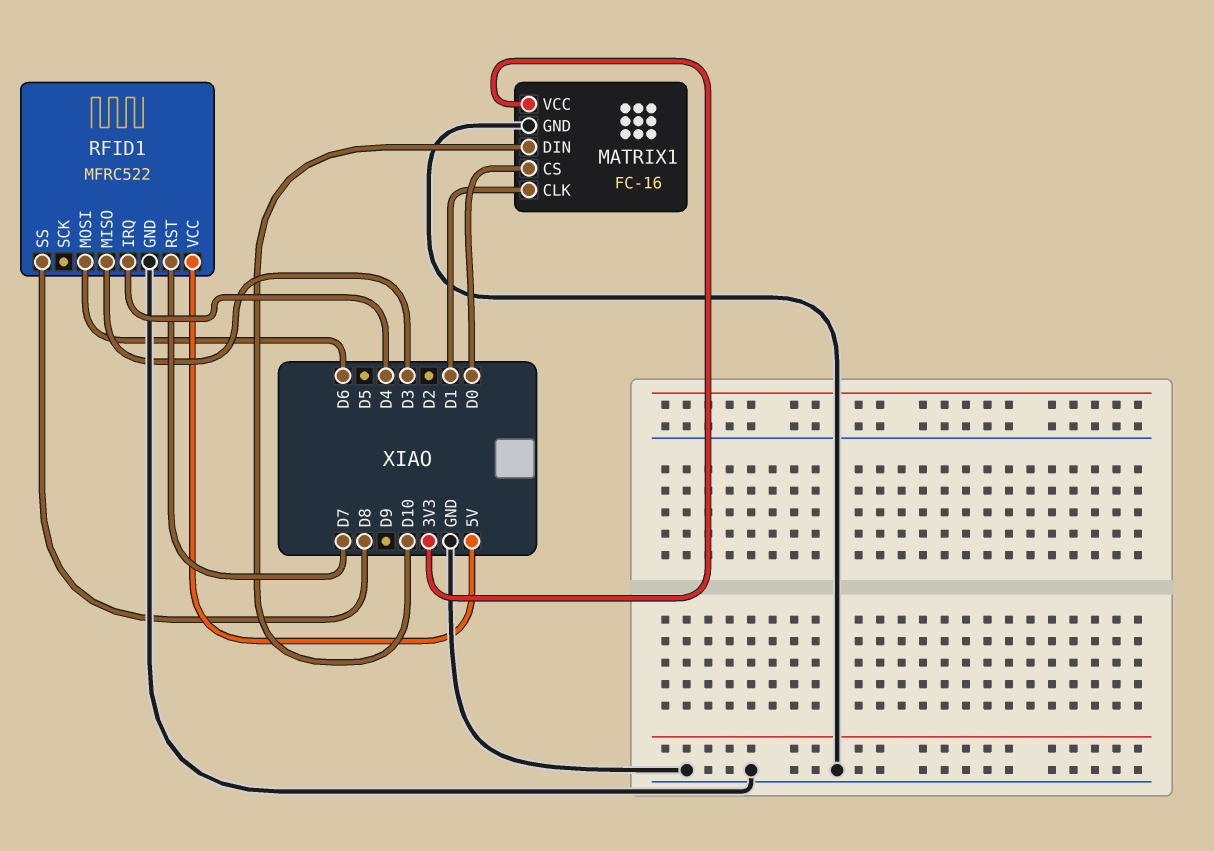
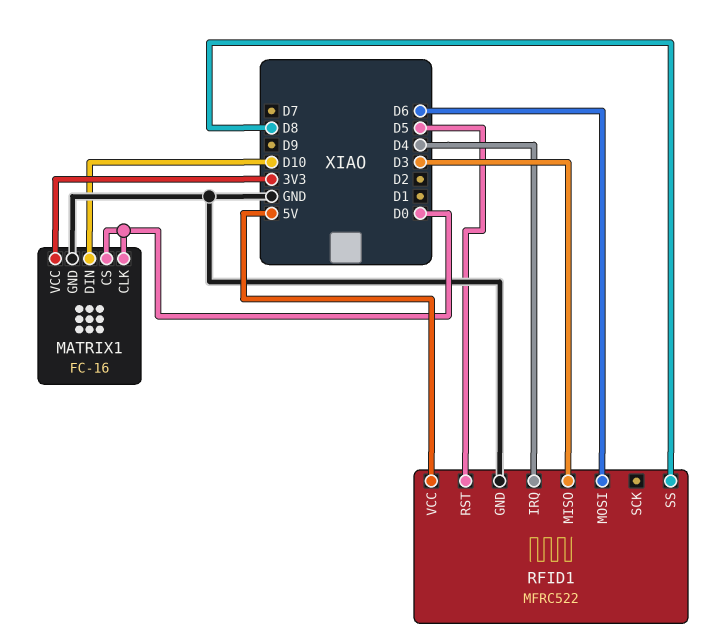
MATRIX1 pin CLK: D1 -> D0
RFID1 pin RST: D7 -> D5

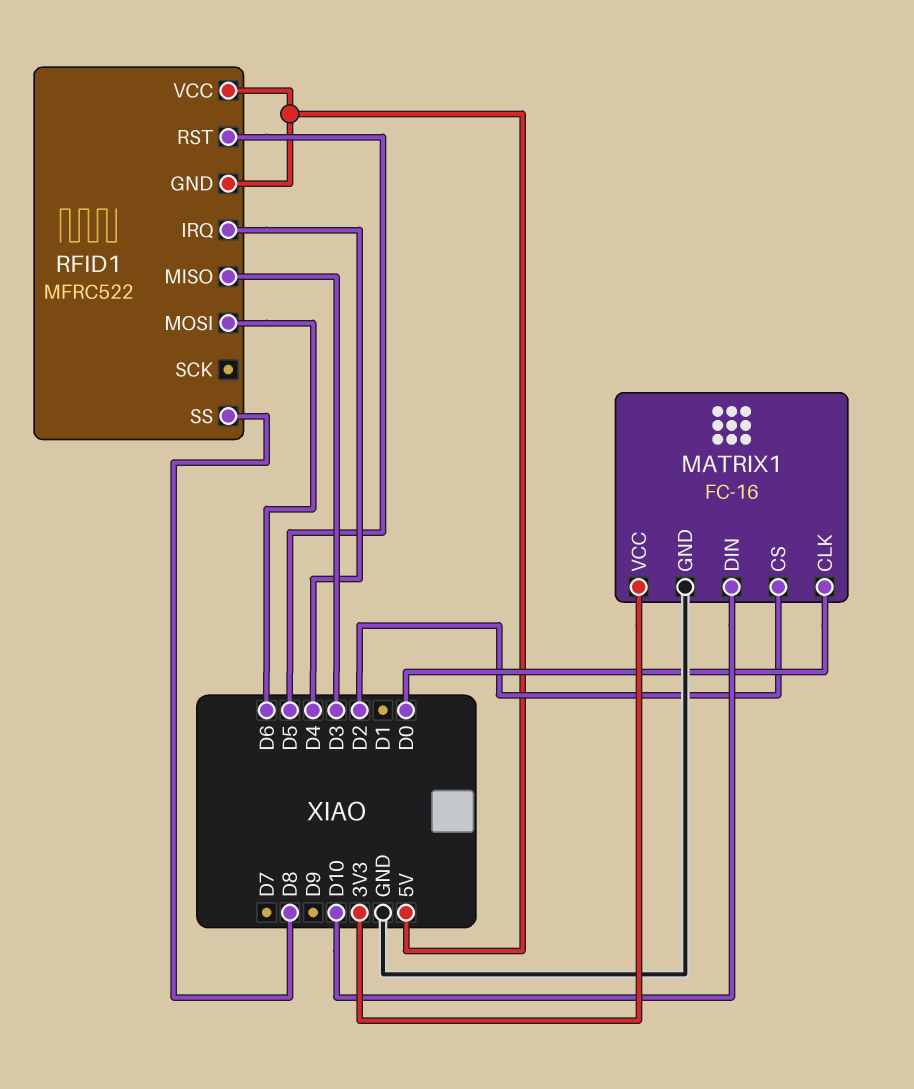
MATRIX1 pin CS: D0 -> D2
RFID1 pin GND: GND -> 5V

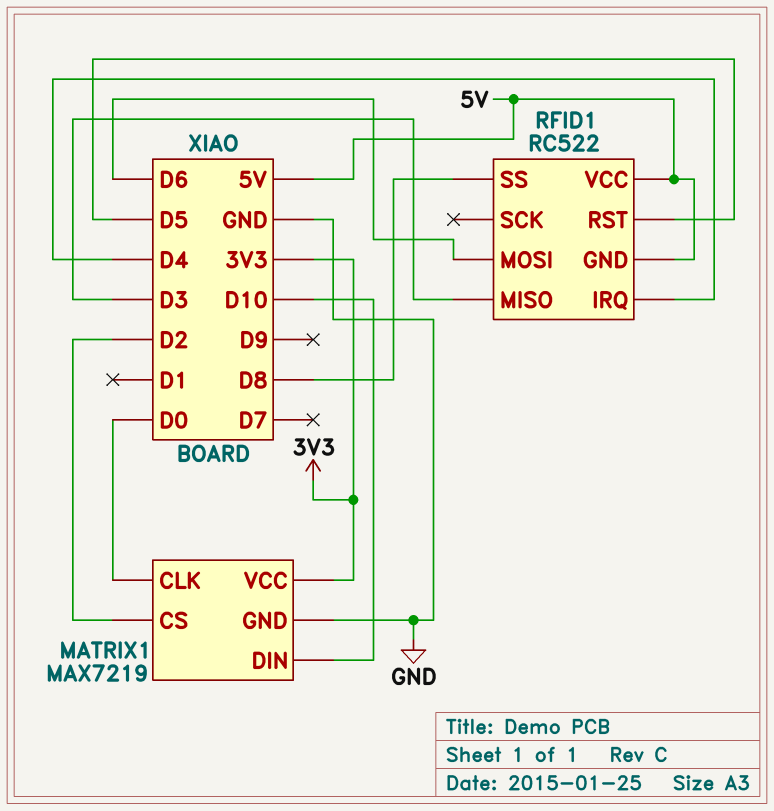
MATRIX1: FC-16 -> MAX7219
RFID1: MFRC522 -> RC522

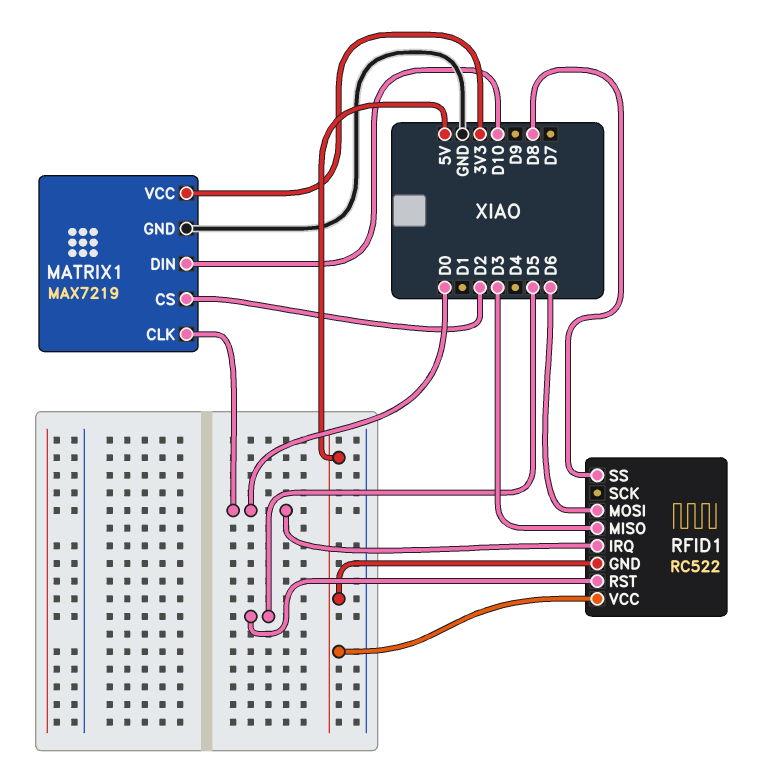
RFID1 pin IRQ: D4 -> D0

